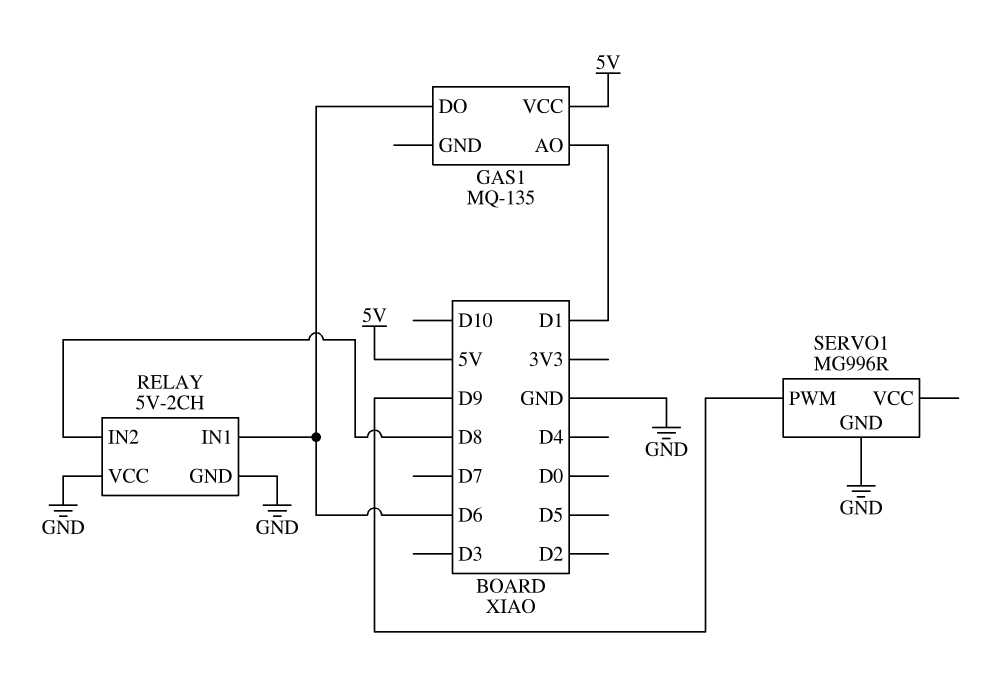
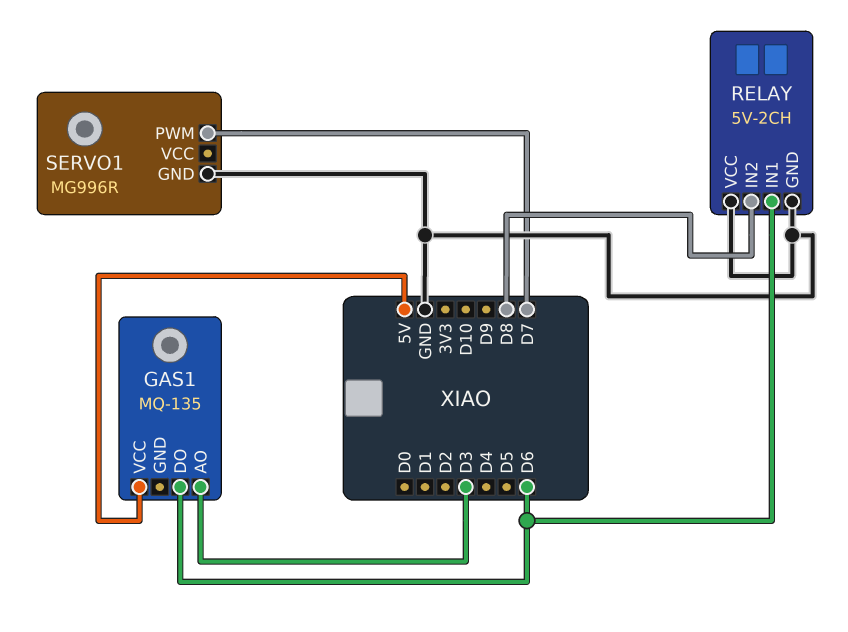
GAS1 pin AO: D1 -> D3
SERVO1 pin PWM: D9 -> D7

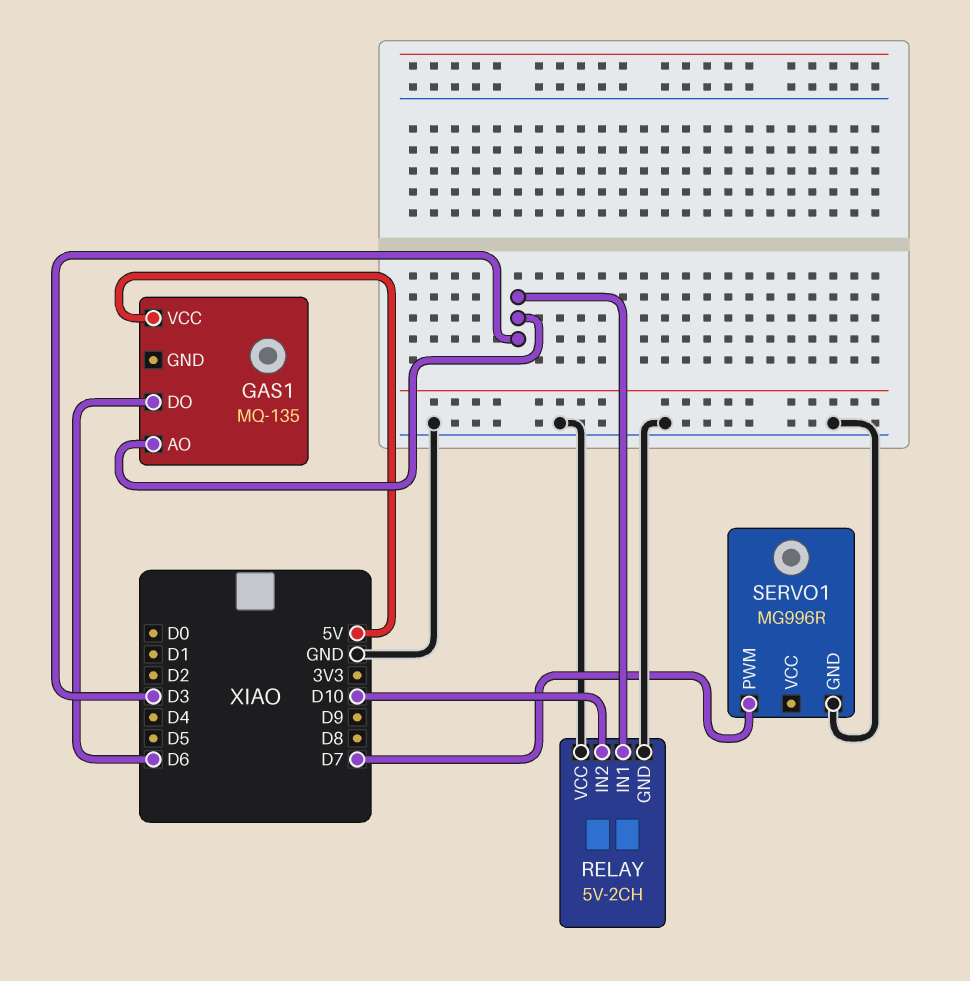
RELAY pin IN1: D6 -> D3
RELAY pin IN2: D8 -> D10

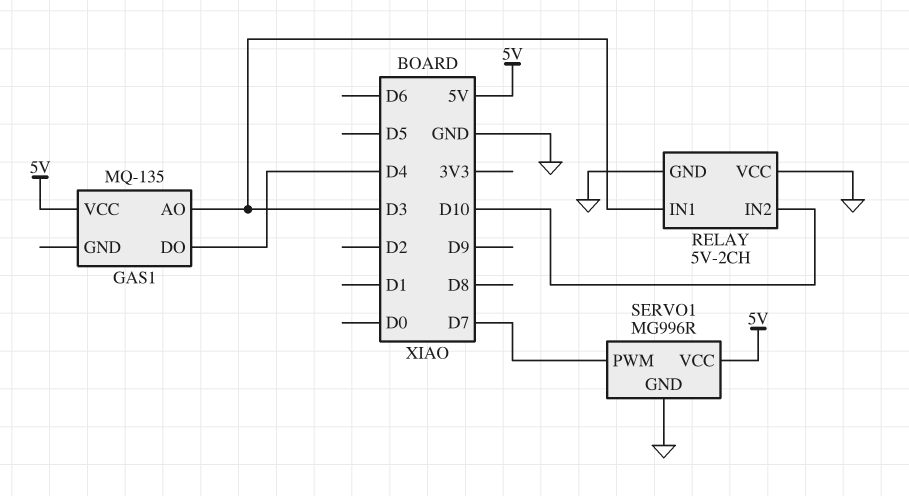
GAS1 pin DO: D6 -> D4
SERVO1 pin VCC: none -> 5V

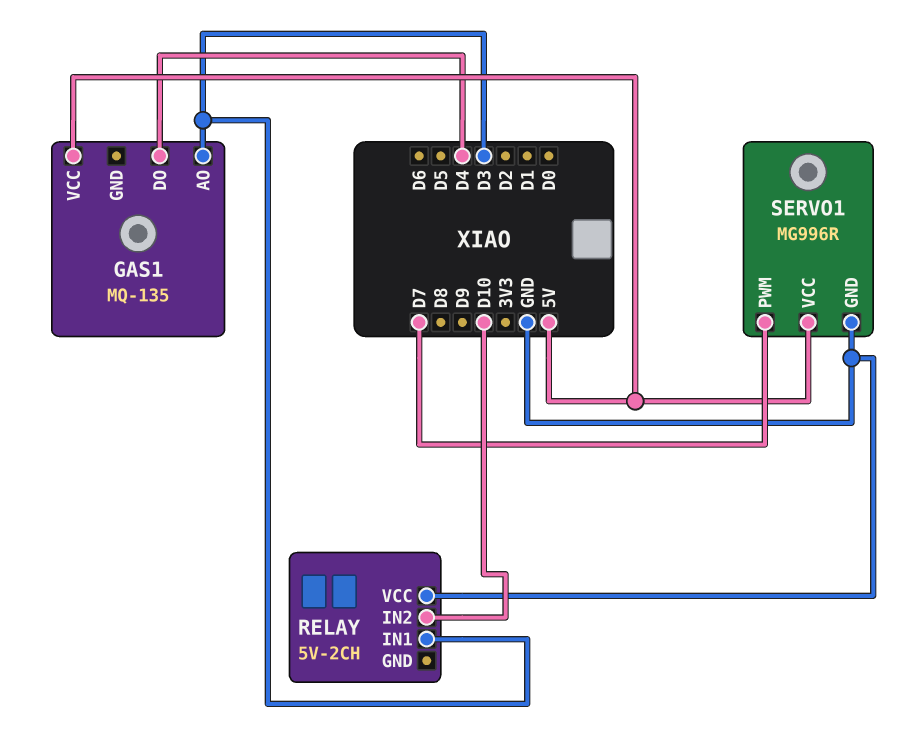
RELAY pin GND: GND -> none

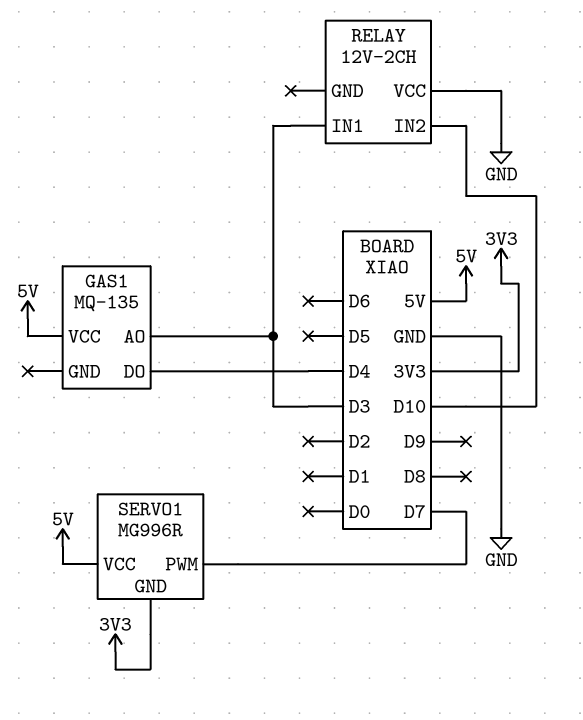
RELAY: 5V-2CH -> 12V-2CH
SERVO1 pin GND: GND -> 3V3

